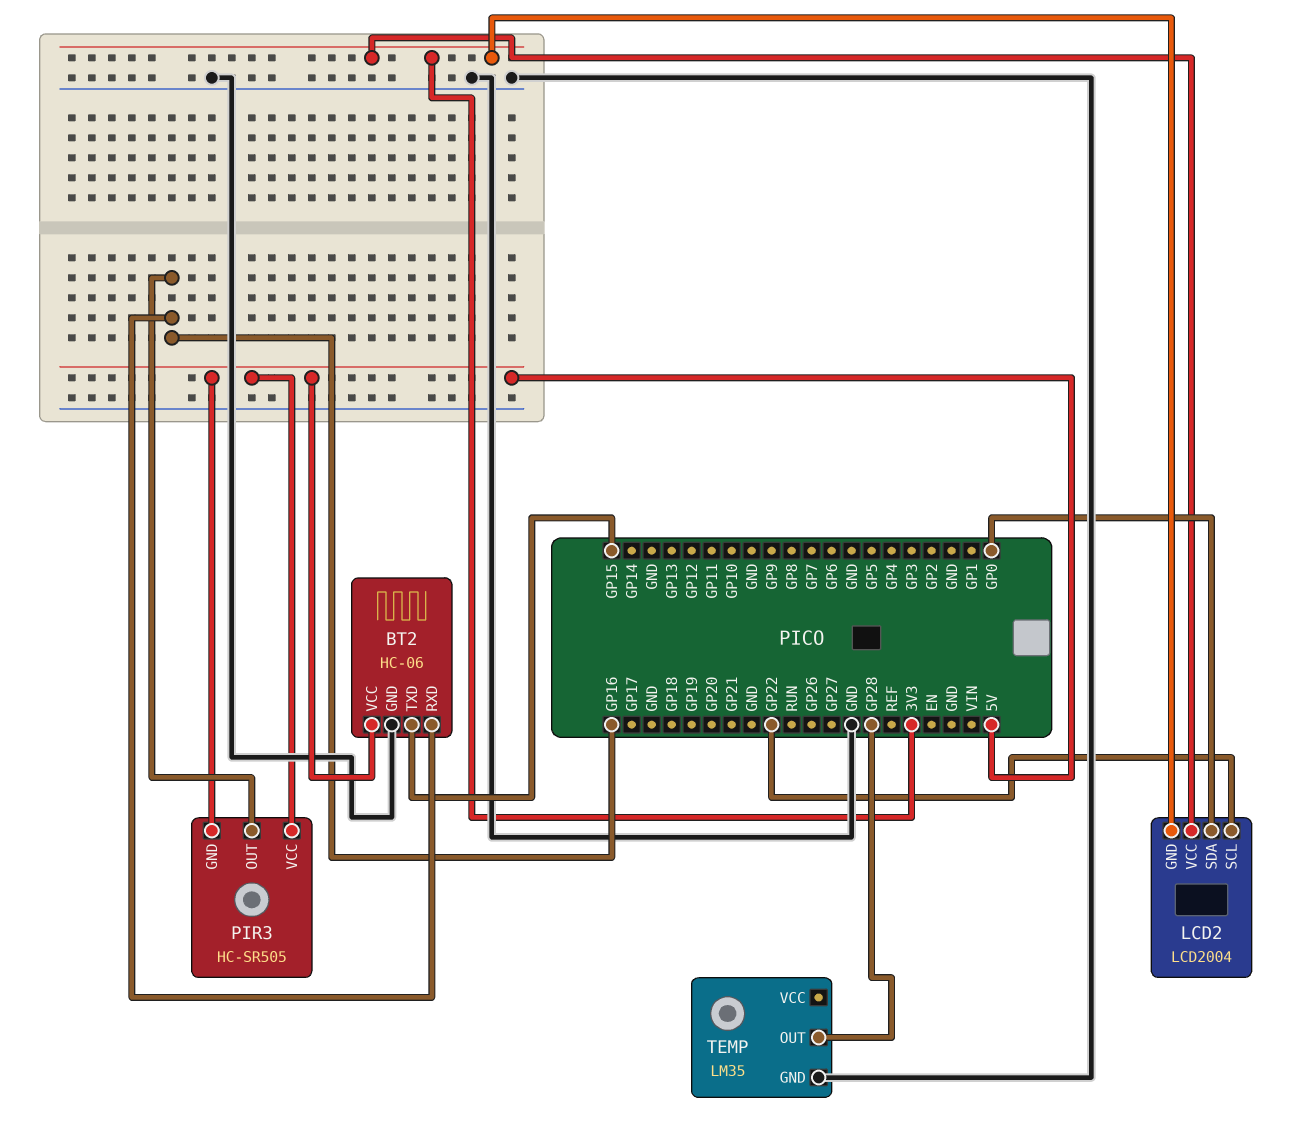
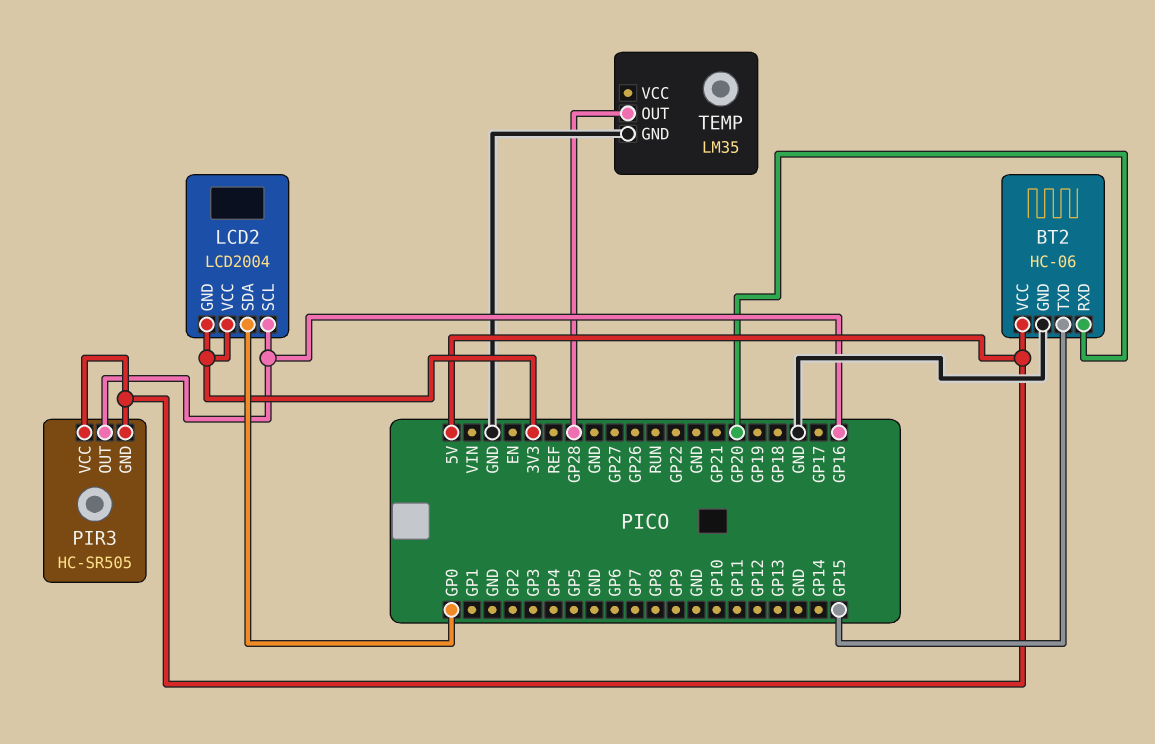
BT2 pin RXD: GP16 -> GP20
LCD2 pin SCL: GP22 -> GP16

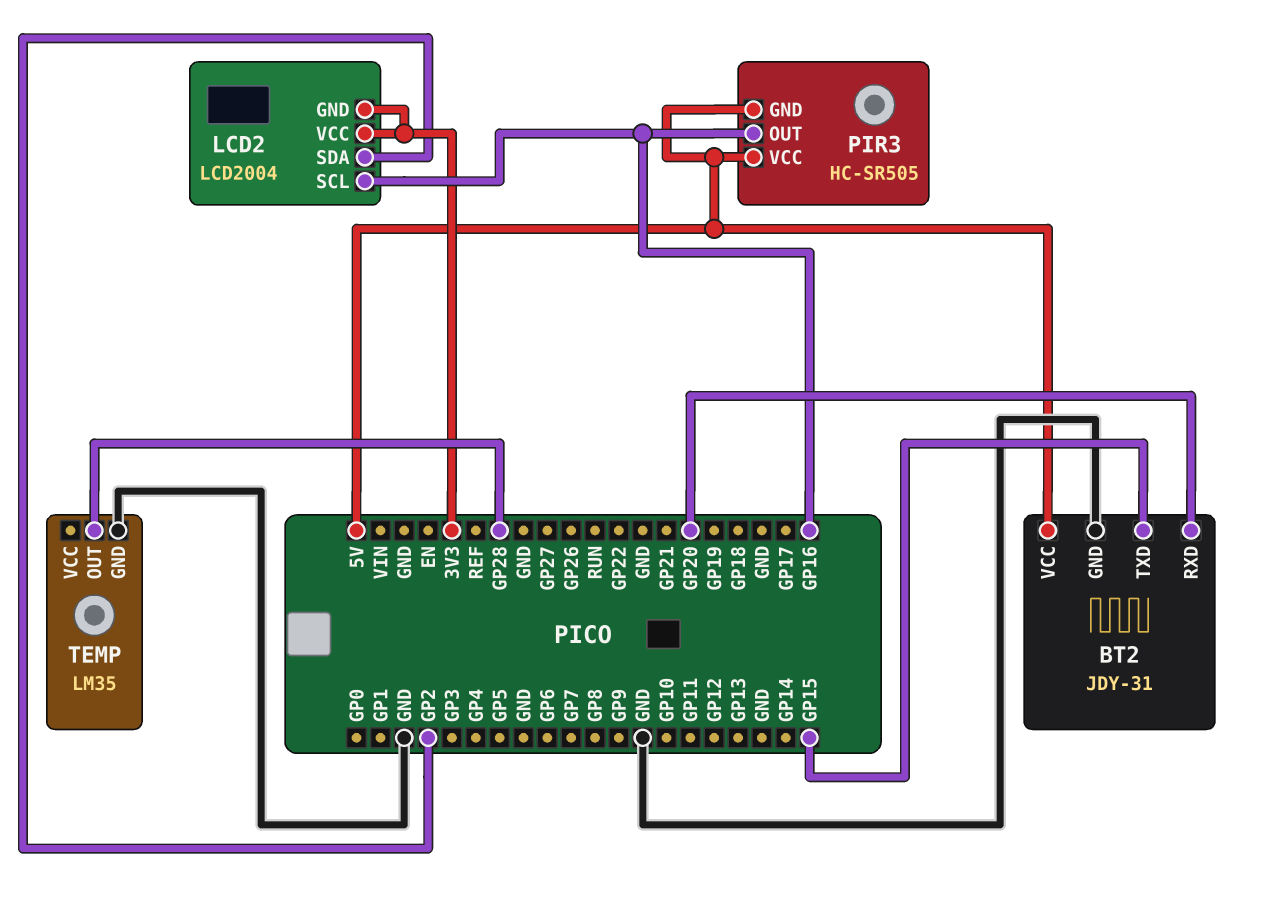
BT2: HC-06 -> JDY-31
LCD2 pin SDA: GP0 -> GP2

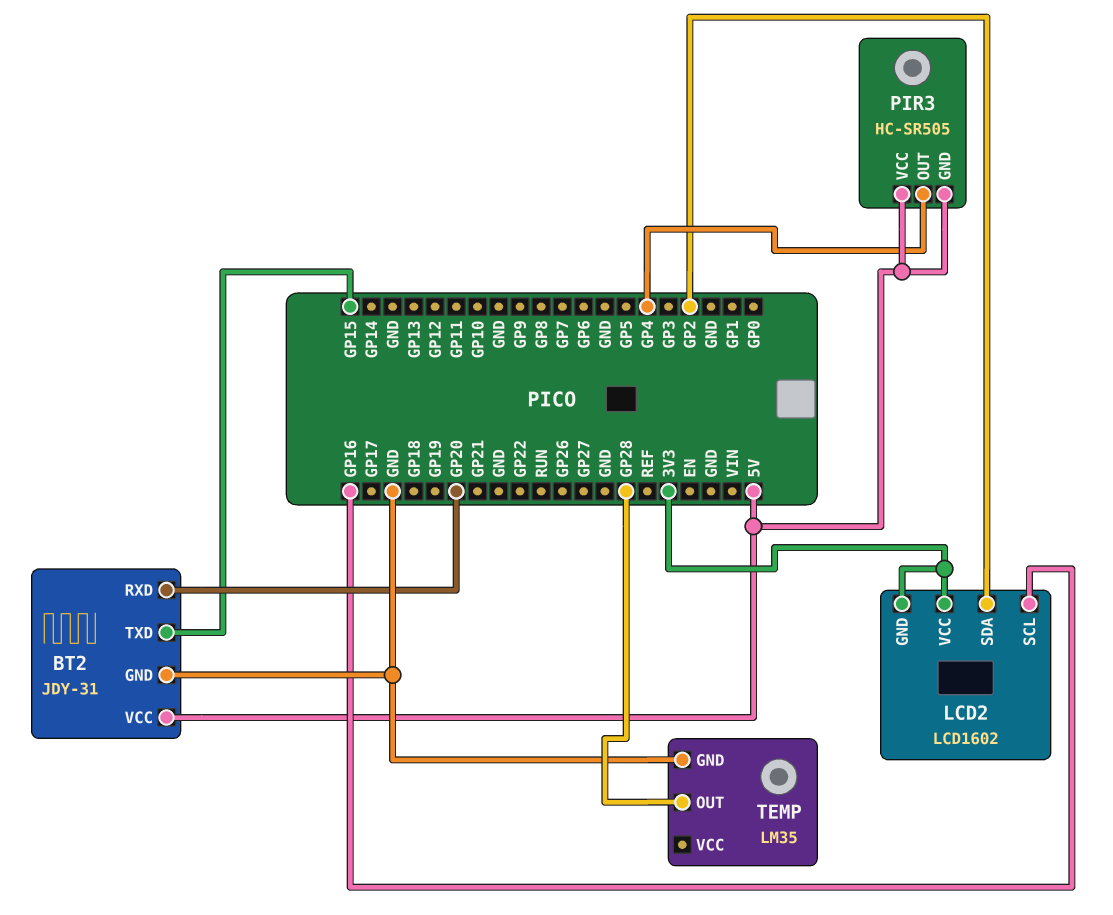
LCD2: LCD2004 -> LCD1602
PIR3 pin OUT: GP16 -> GP4

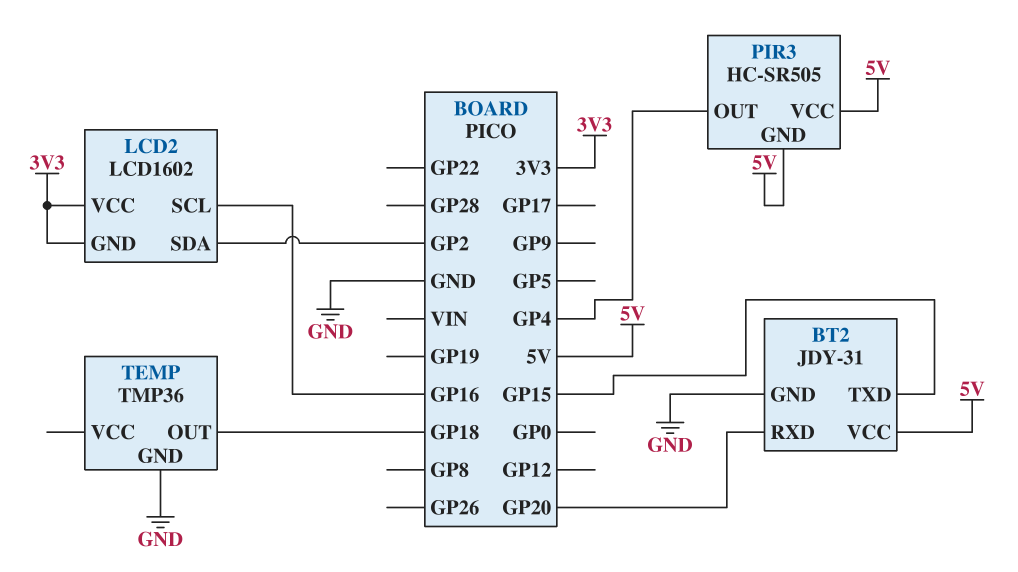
TEMP: LM35 -> TMP36
TEMP pin OUT: GP28 -> GP18

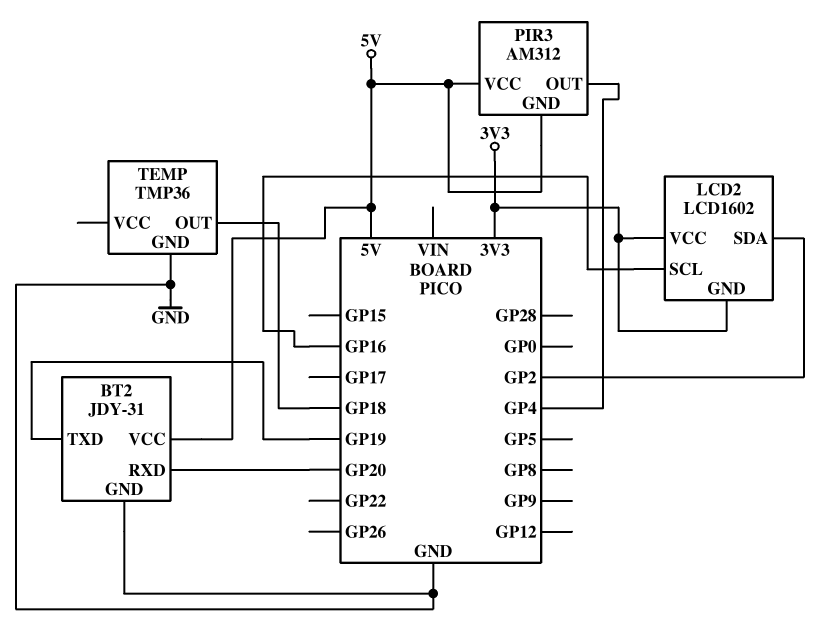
BT2 pin TXD: GP15 -> GP19
PIR3: HC-SR505 -> AM312

